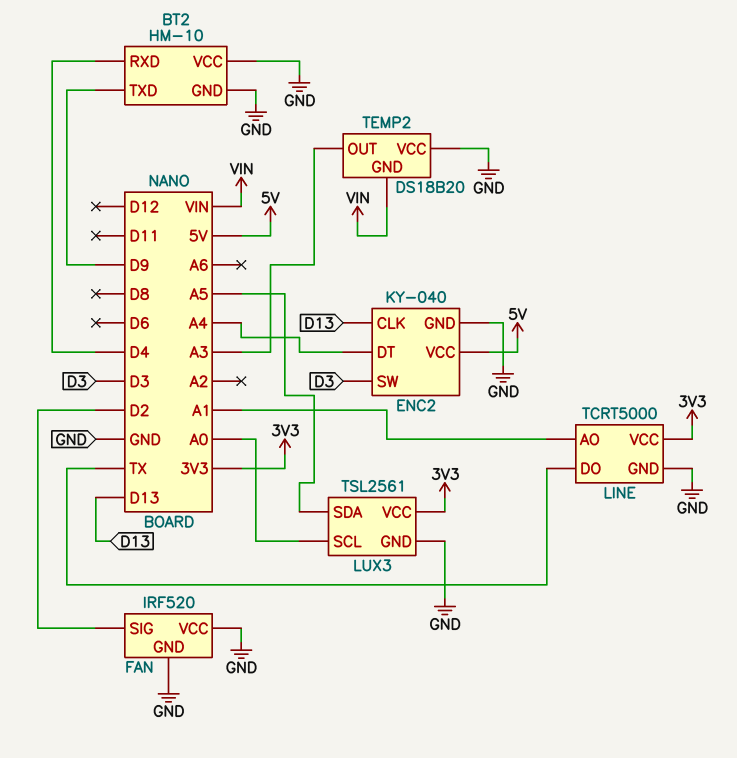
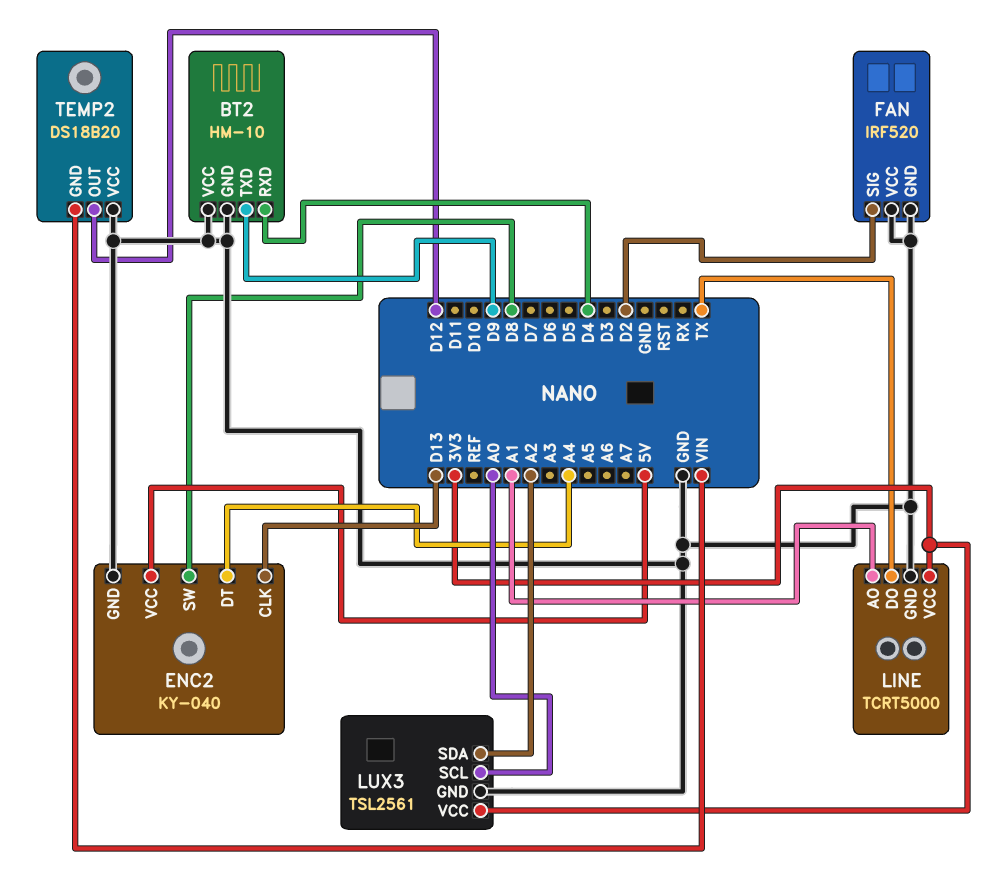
ENC2 pin SW: D3 -> D8
LUX3 pin SDA: A5 -> A2
TEMP2 pin OUT: A3 -> D12

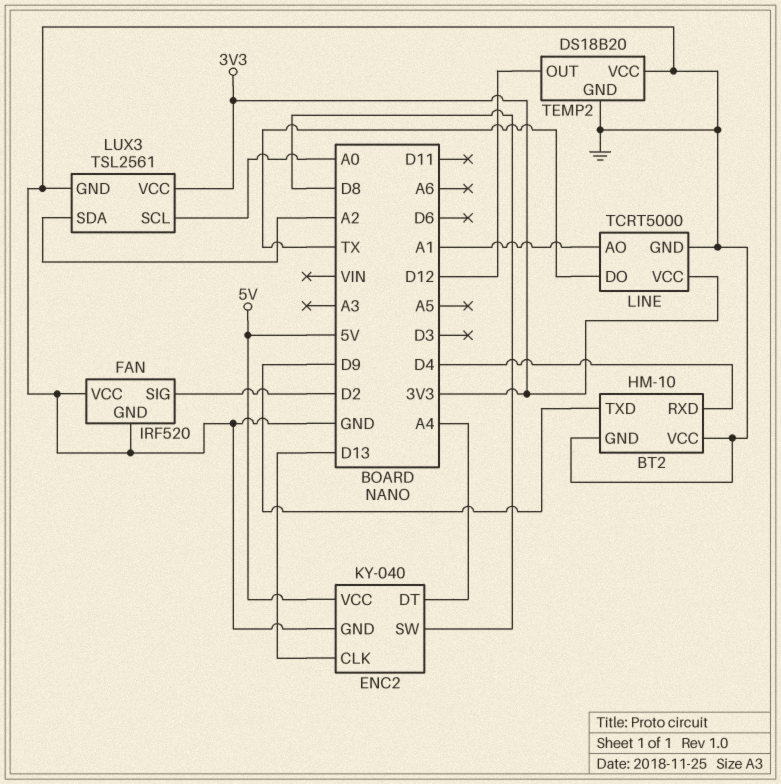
TEMP2 pin GND: VIN -> GND

